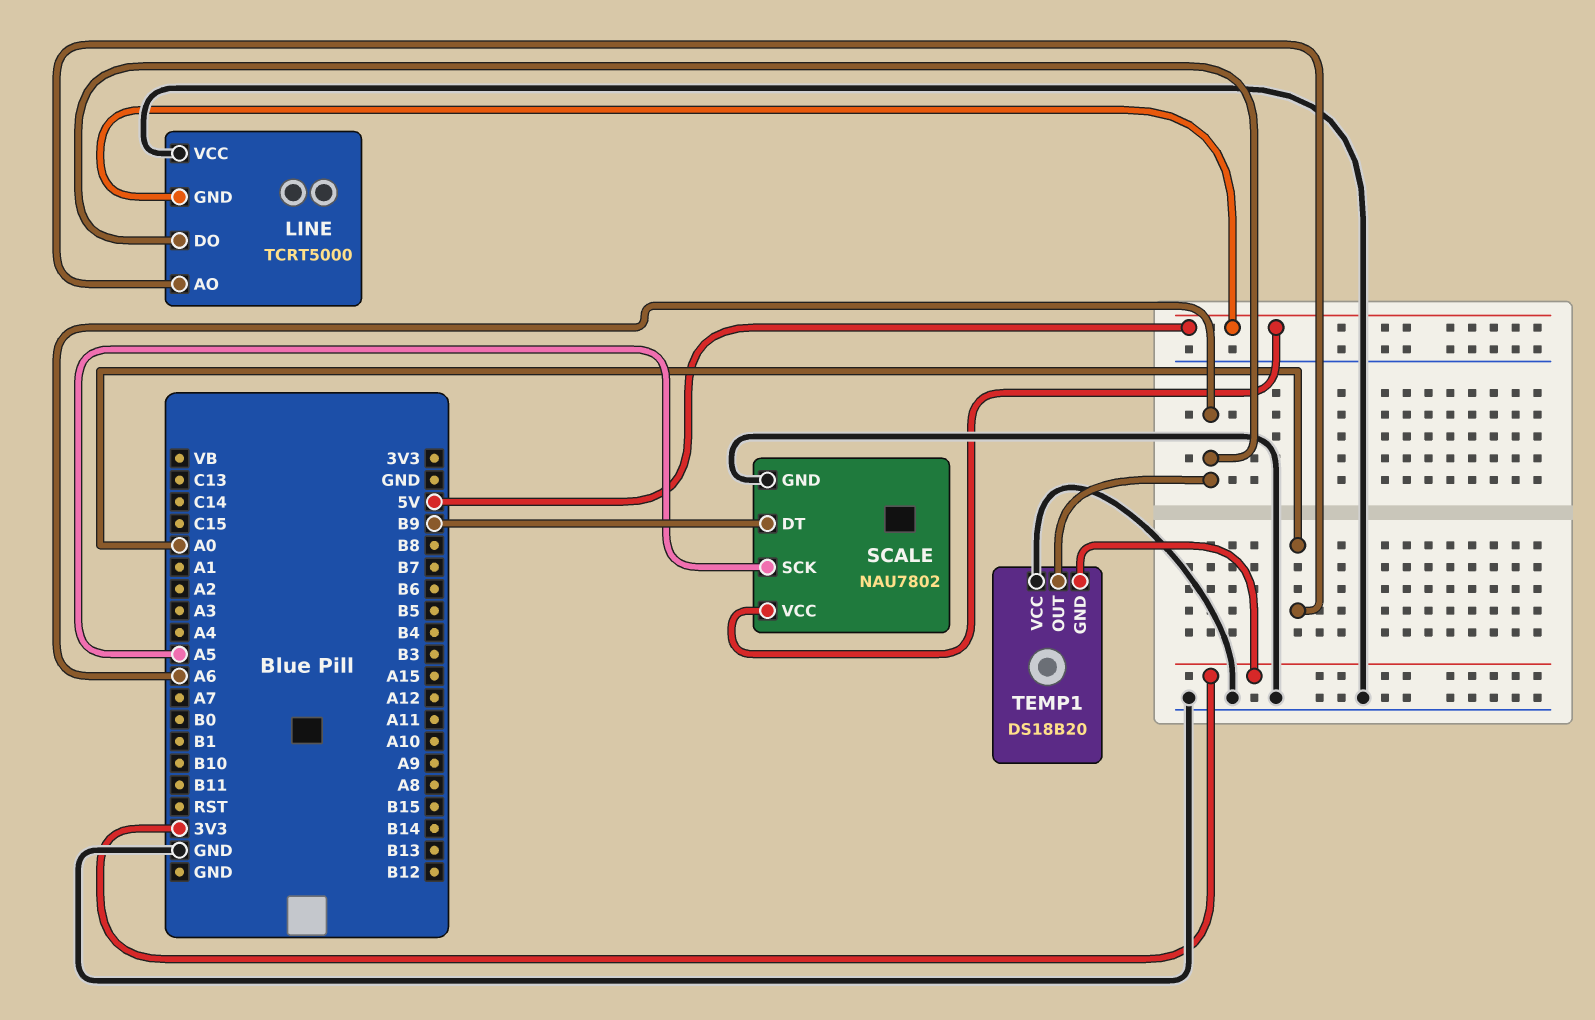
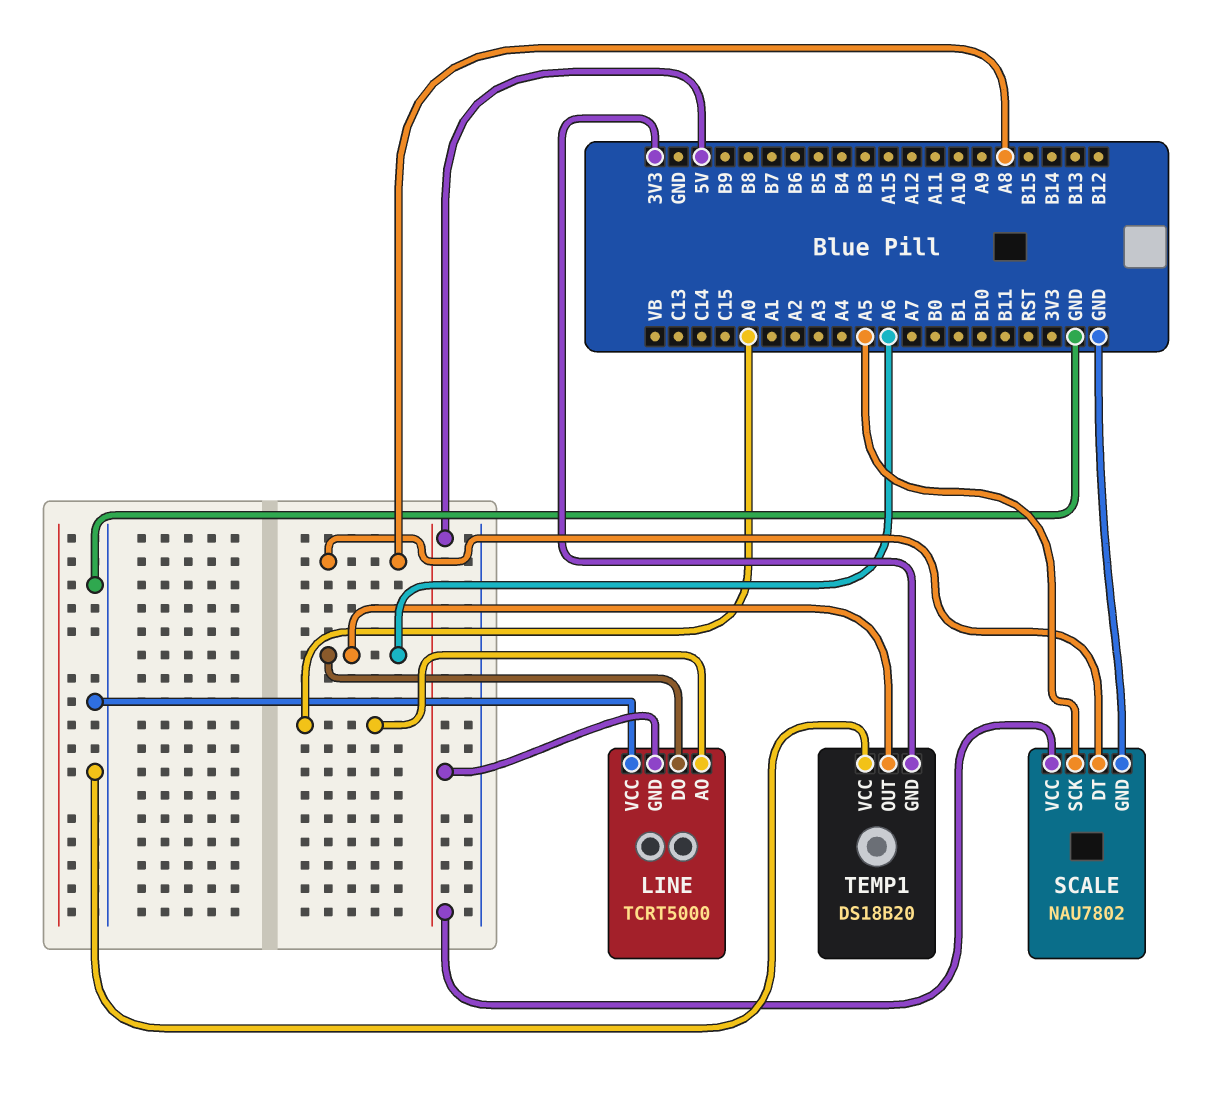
SCALE pin DT: B9 -> A8

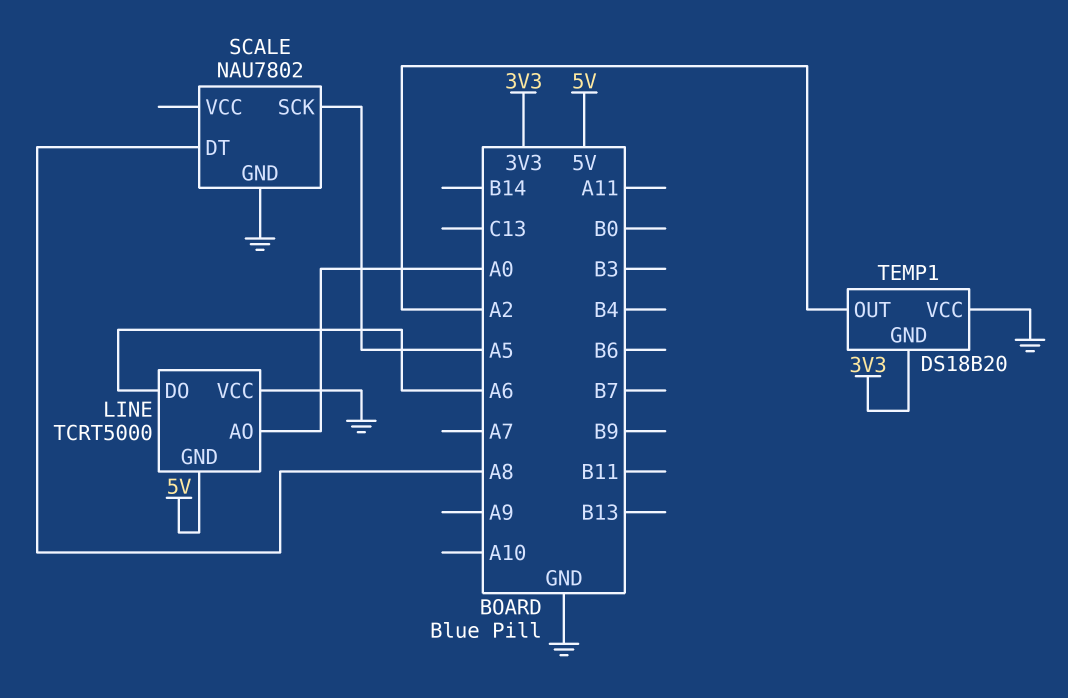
SCALE pin VCC: 5V -> none
TEMP1 pin OUT: A6 -> A2

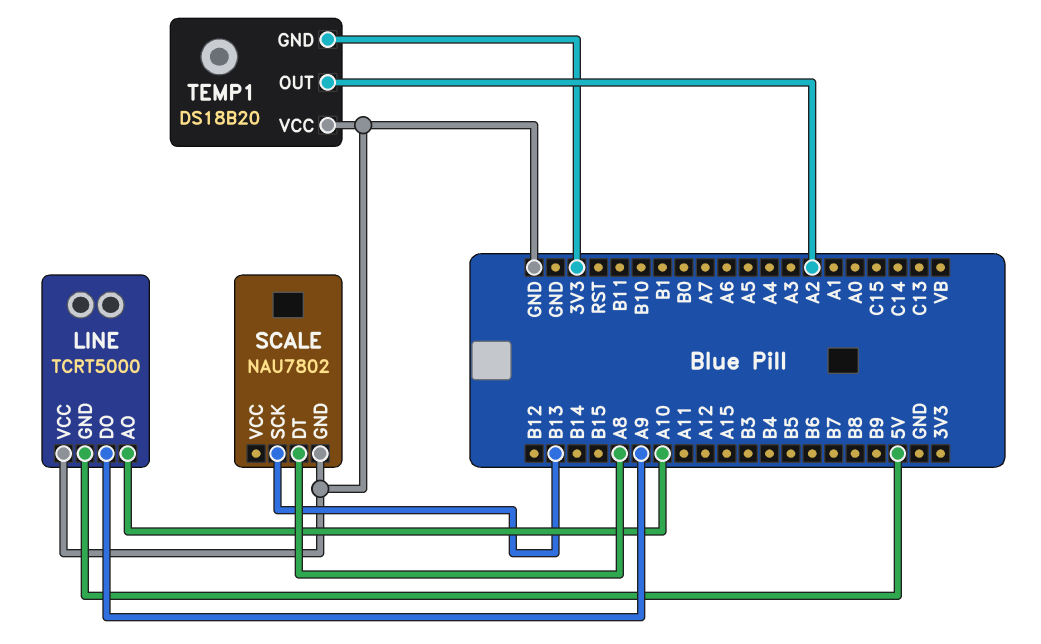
LINE pin AO: A0 -> A10
LINE pin DO: A6 -> A9
SCALE pin SCK: A5 -> B13

